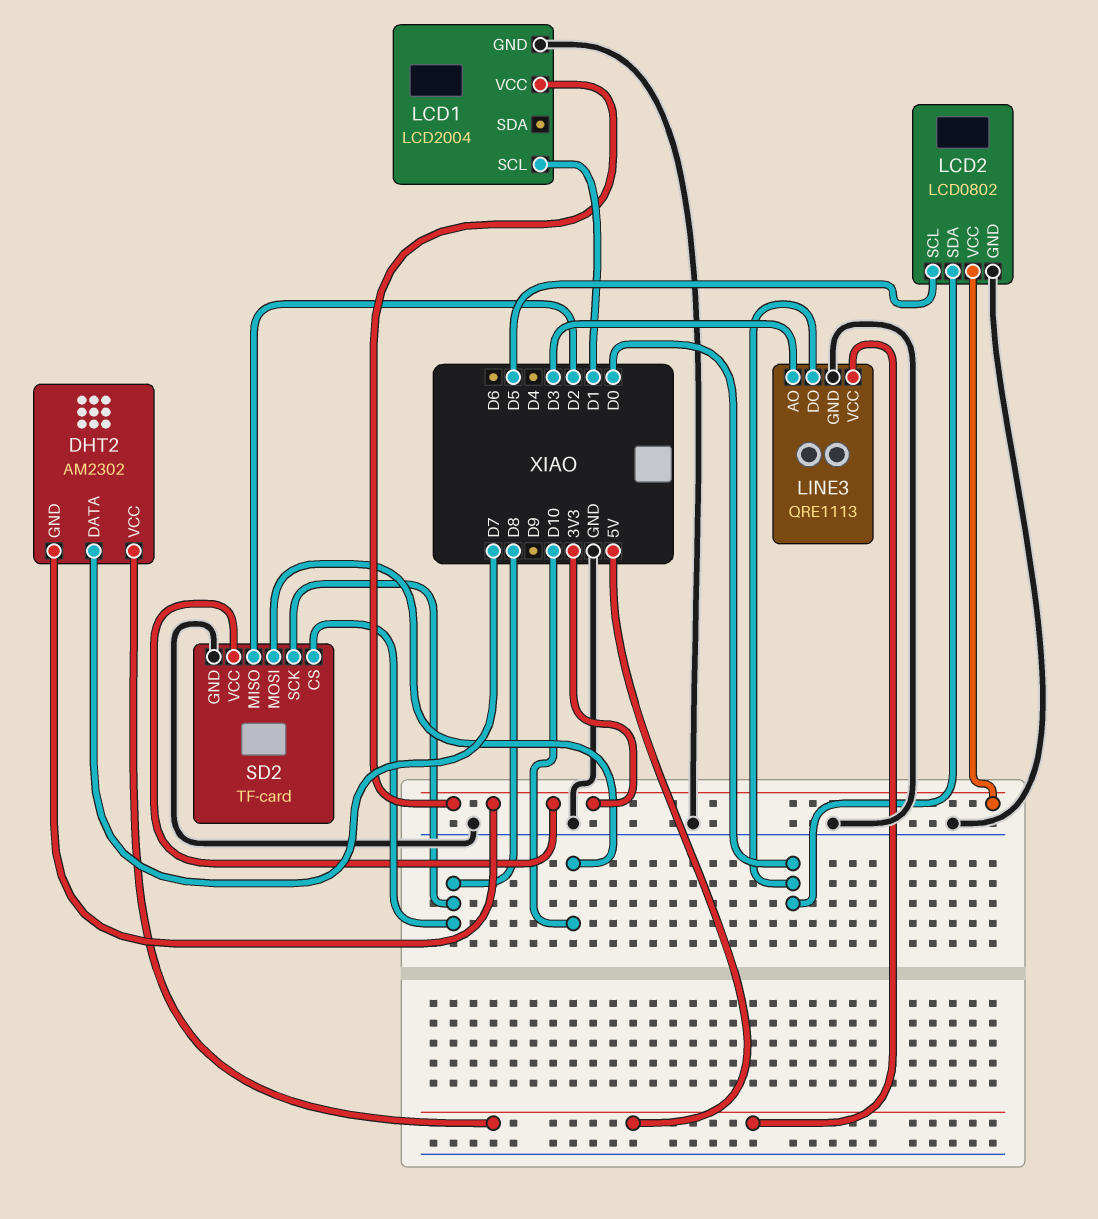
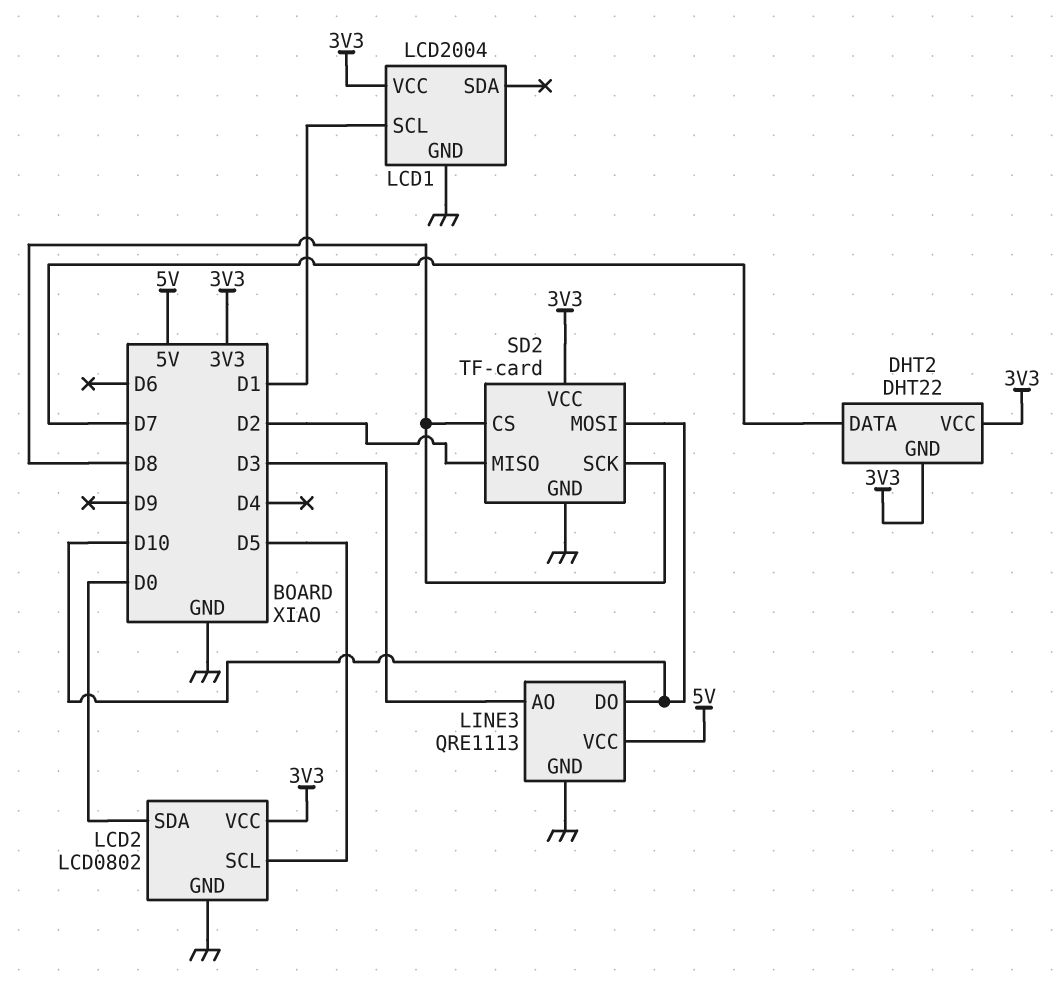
DHT2: AM2302 -> DHT22
DHT2 pin VCC: 5V -> 3V3
LINE3 pin DO: D0 -> D10

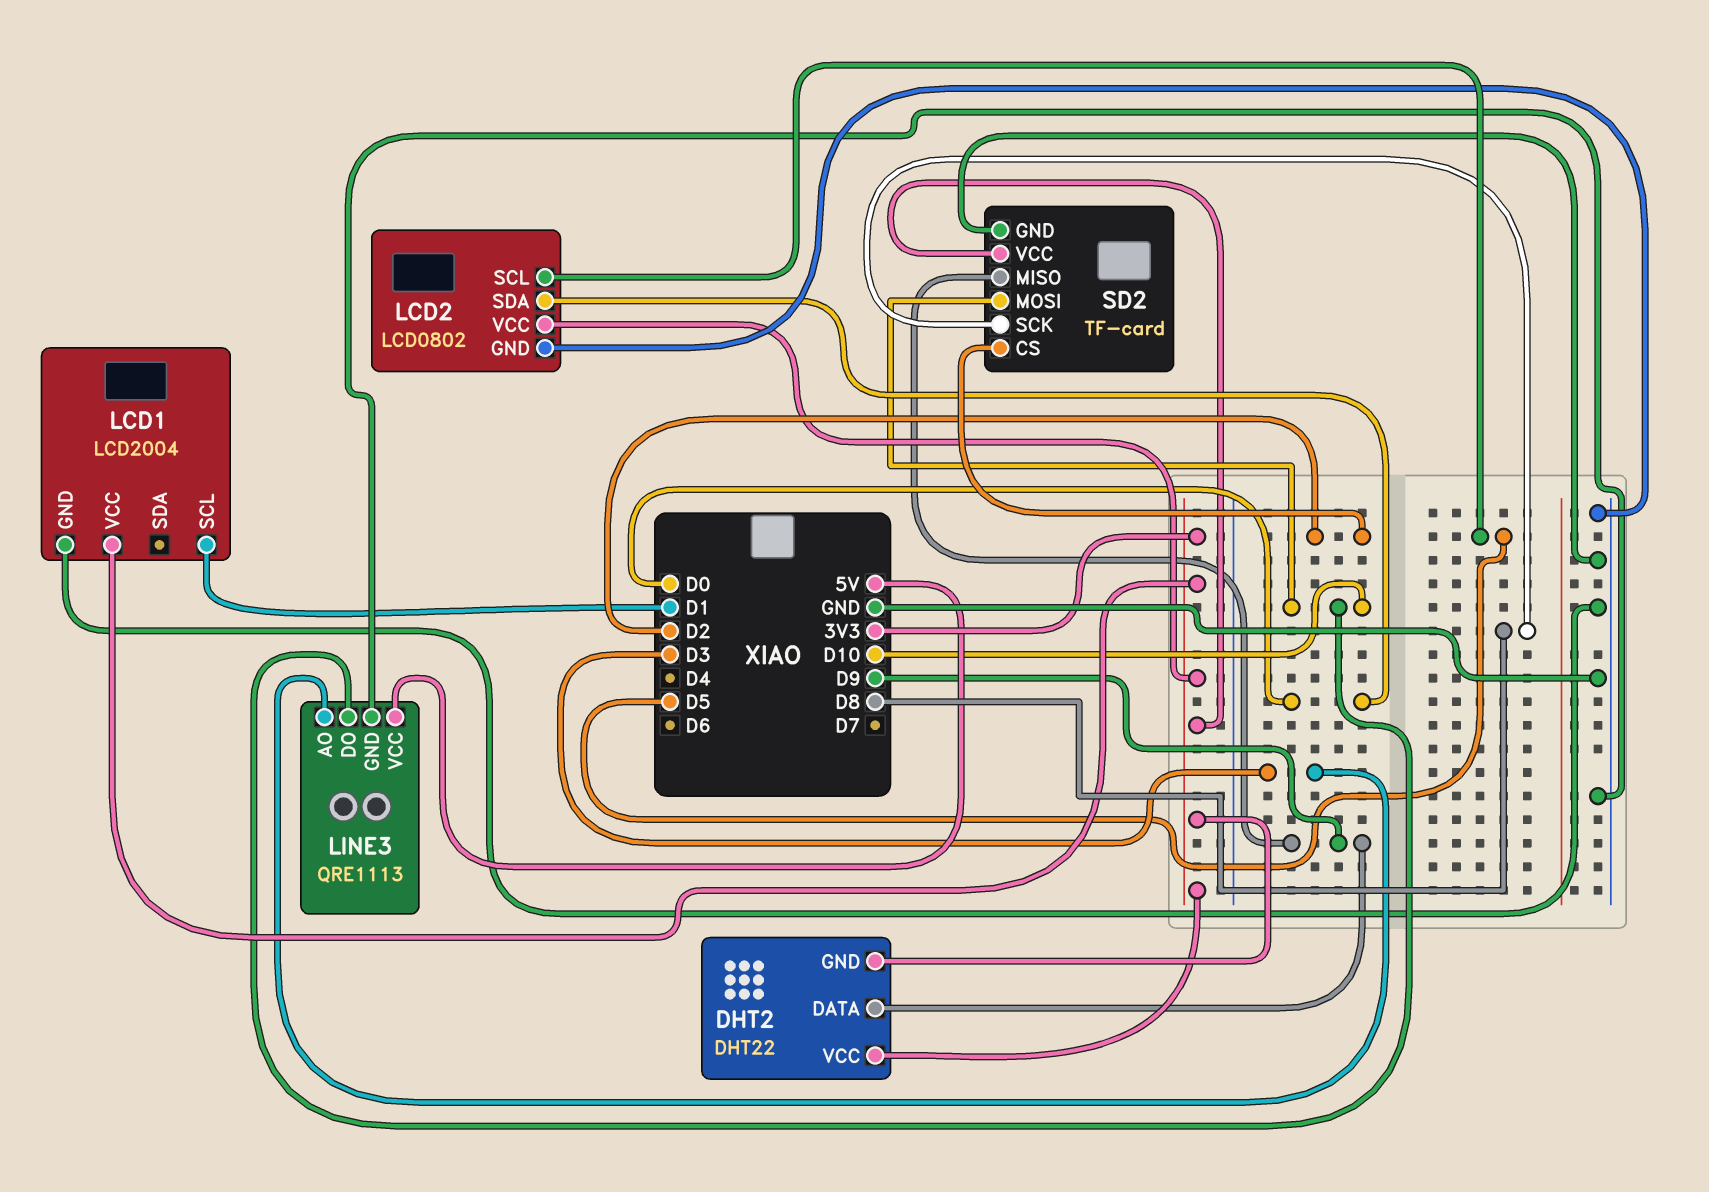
DHT2 pin DATA: D7 -> D9
SD2 pin CS: D8 -> D2
SD2 pin MISO: D2 -> D9

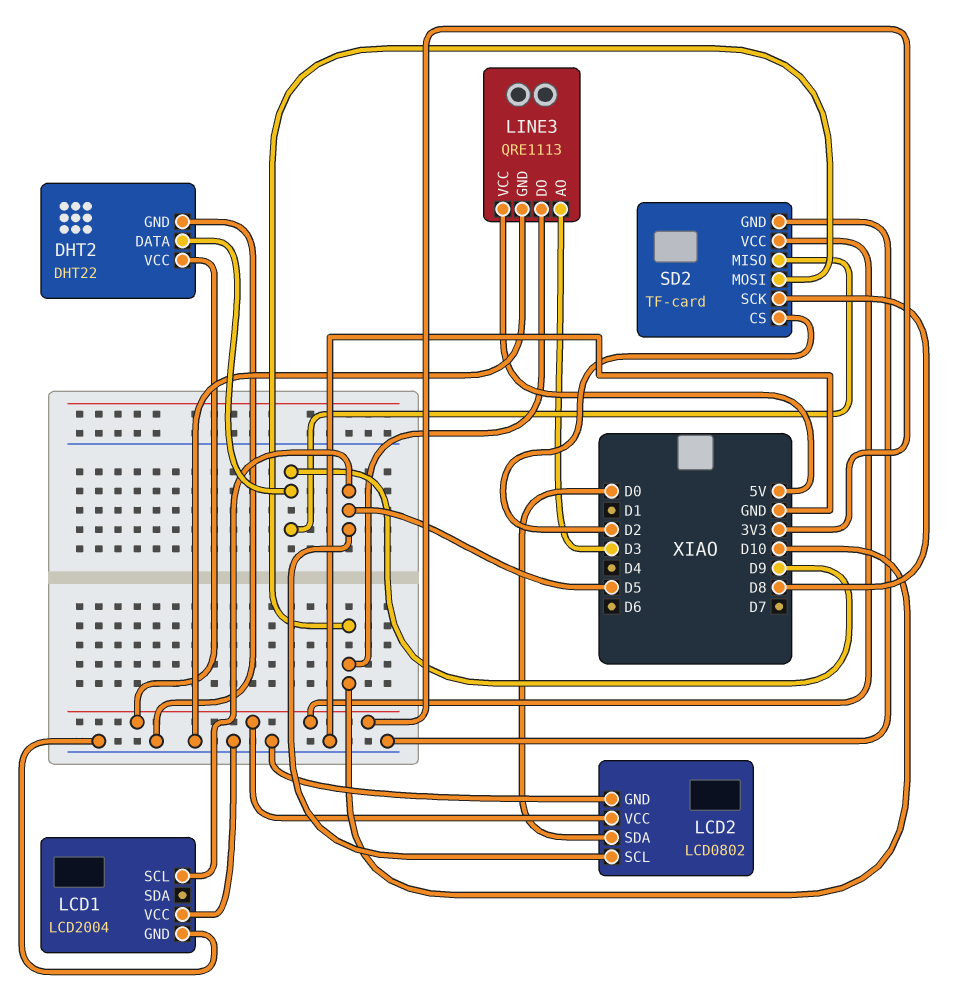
DHT2 pin GND: 3V3 -> GND
LCD1 pin SCL: D1 -> D5
LCD1 pin VCC: 3V3 -> GND

